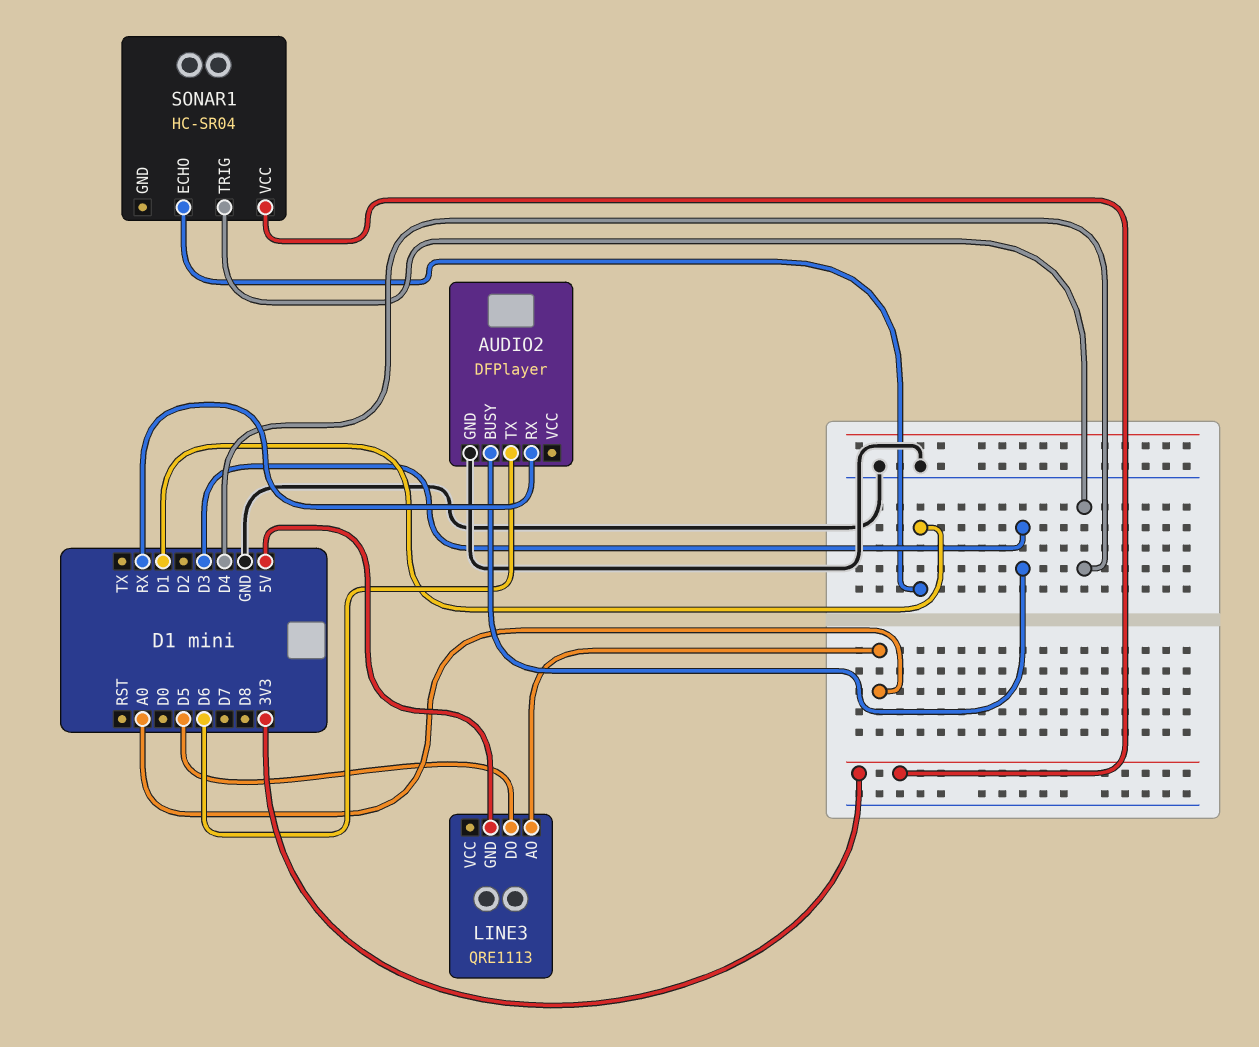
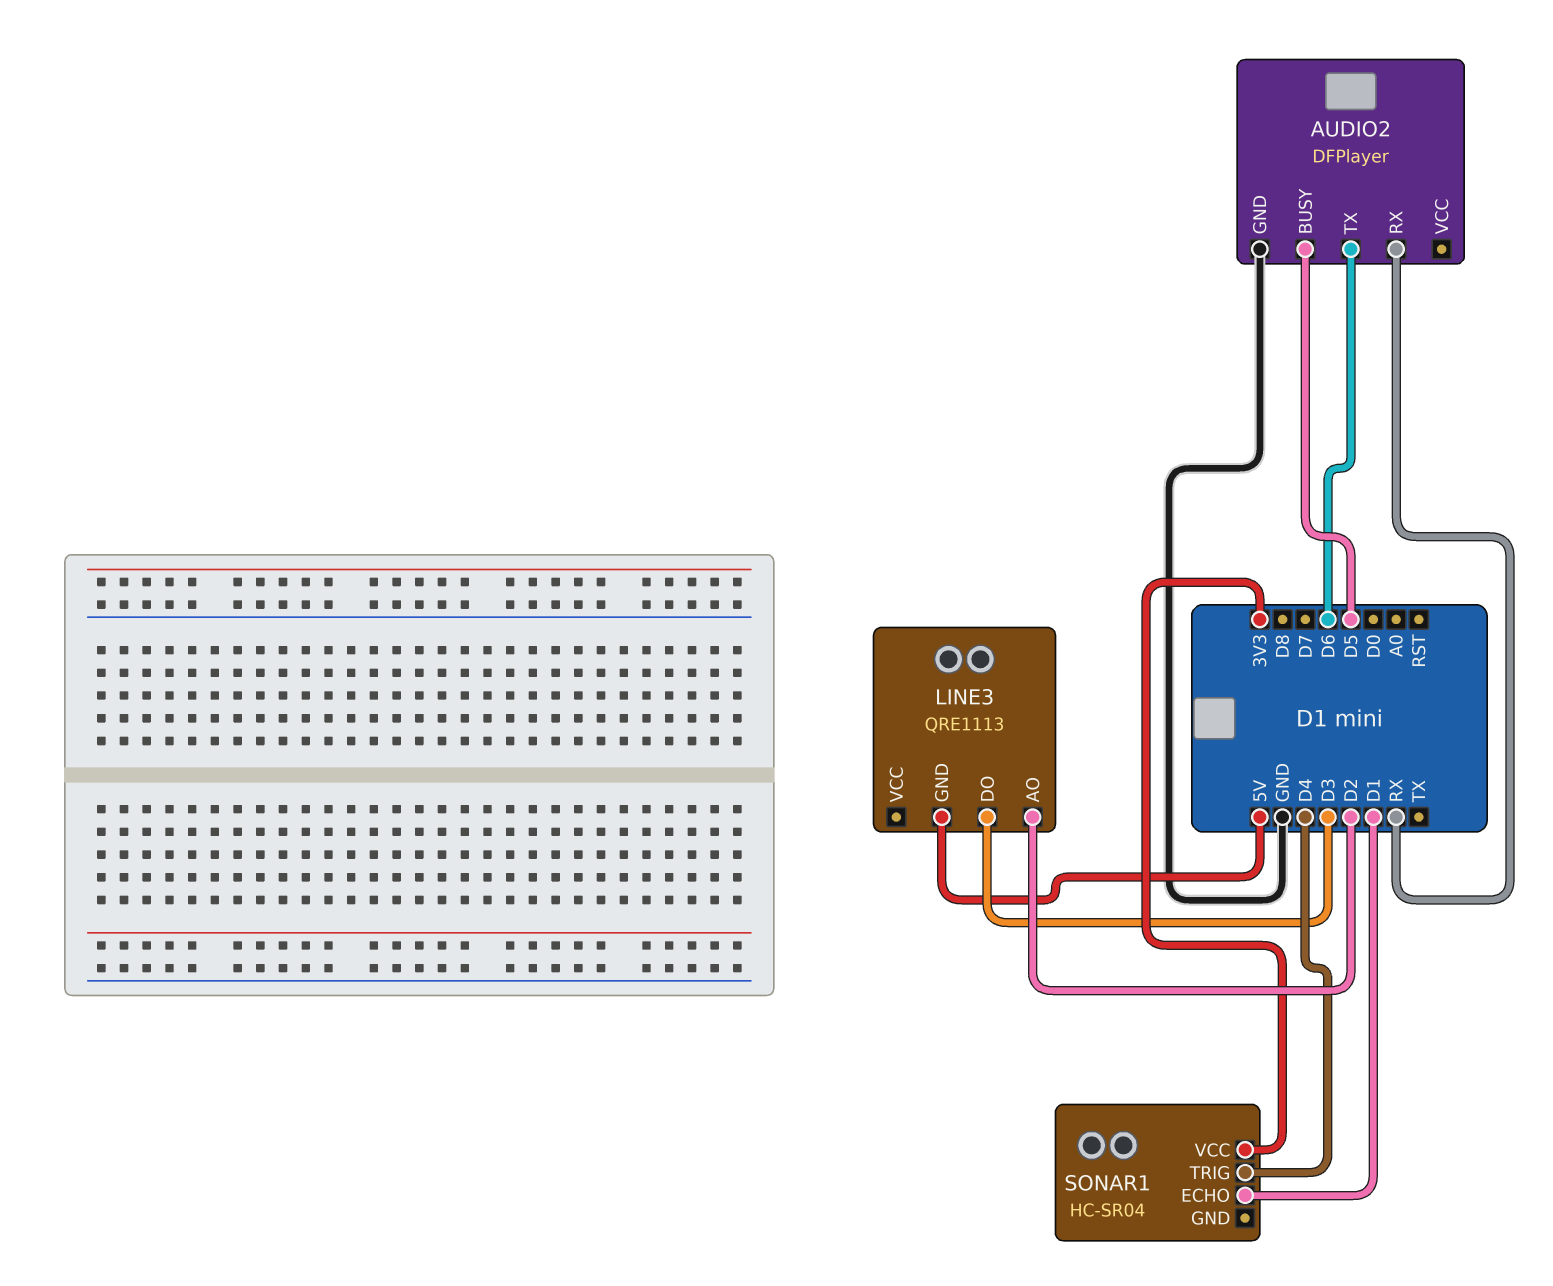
AUDIO2 pin BUSY: D3 -> D5
LINE3 pin AO: A0 -> D2
LINE3 pin DO: D5 -> D3

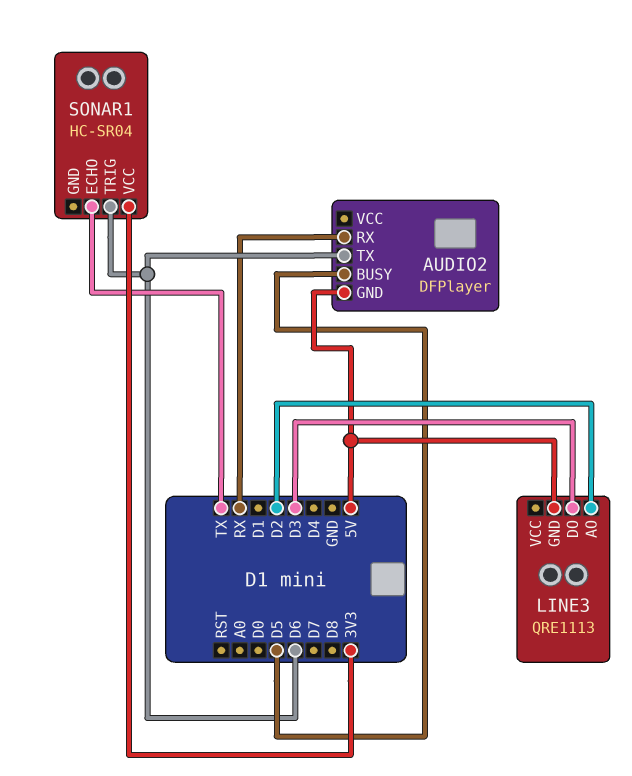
AUDIO2 pin GND: GND -> 5V
SONAR1 pin ECHO: D1 -> TX
SONAR1 pin TRIG: D4 -> D6

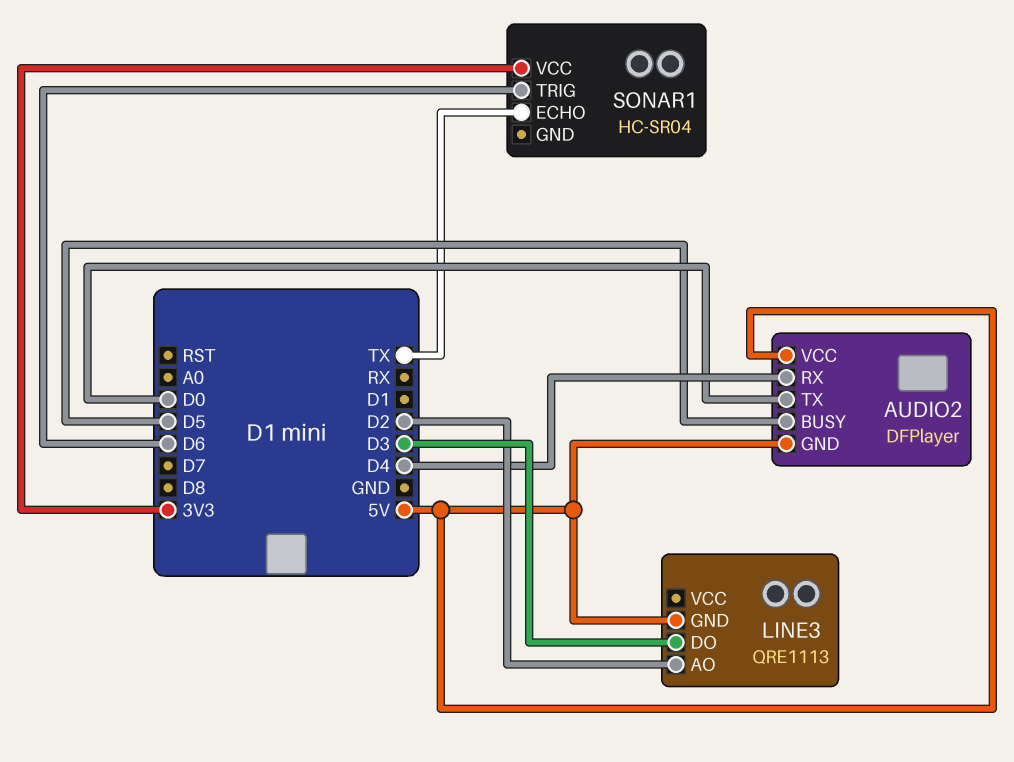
AUDIO2 pin RX: RX -> D4
AUDIO2 pin TX: D6 -> D0
AUDIO2 pin VCC: none -> 5V

